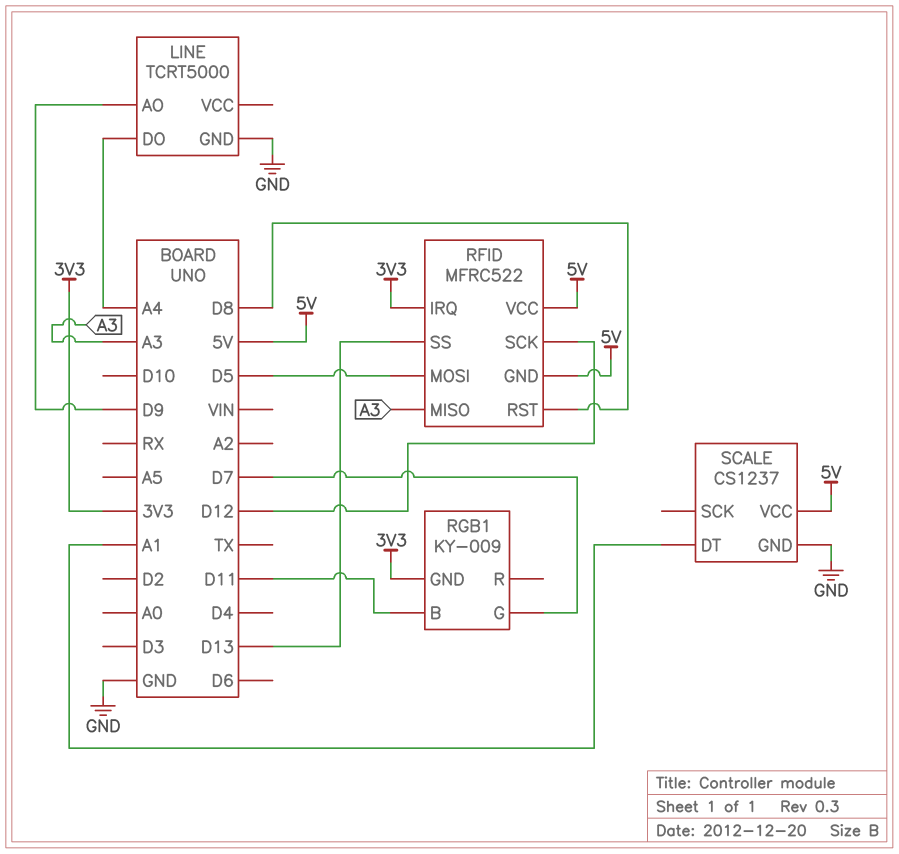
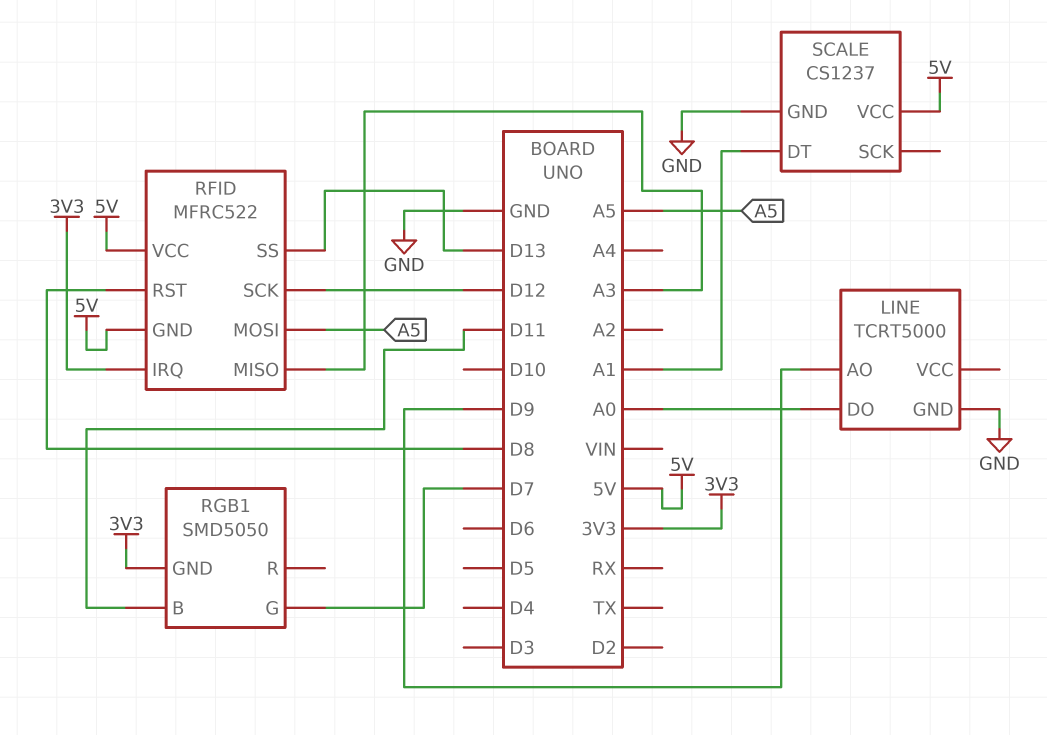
LINE pin DO: A4 -> A0
RFID pin MOSI: D5 -> A5
RGB1: KY-009 -> SMD5050

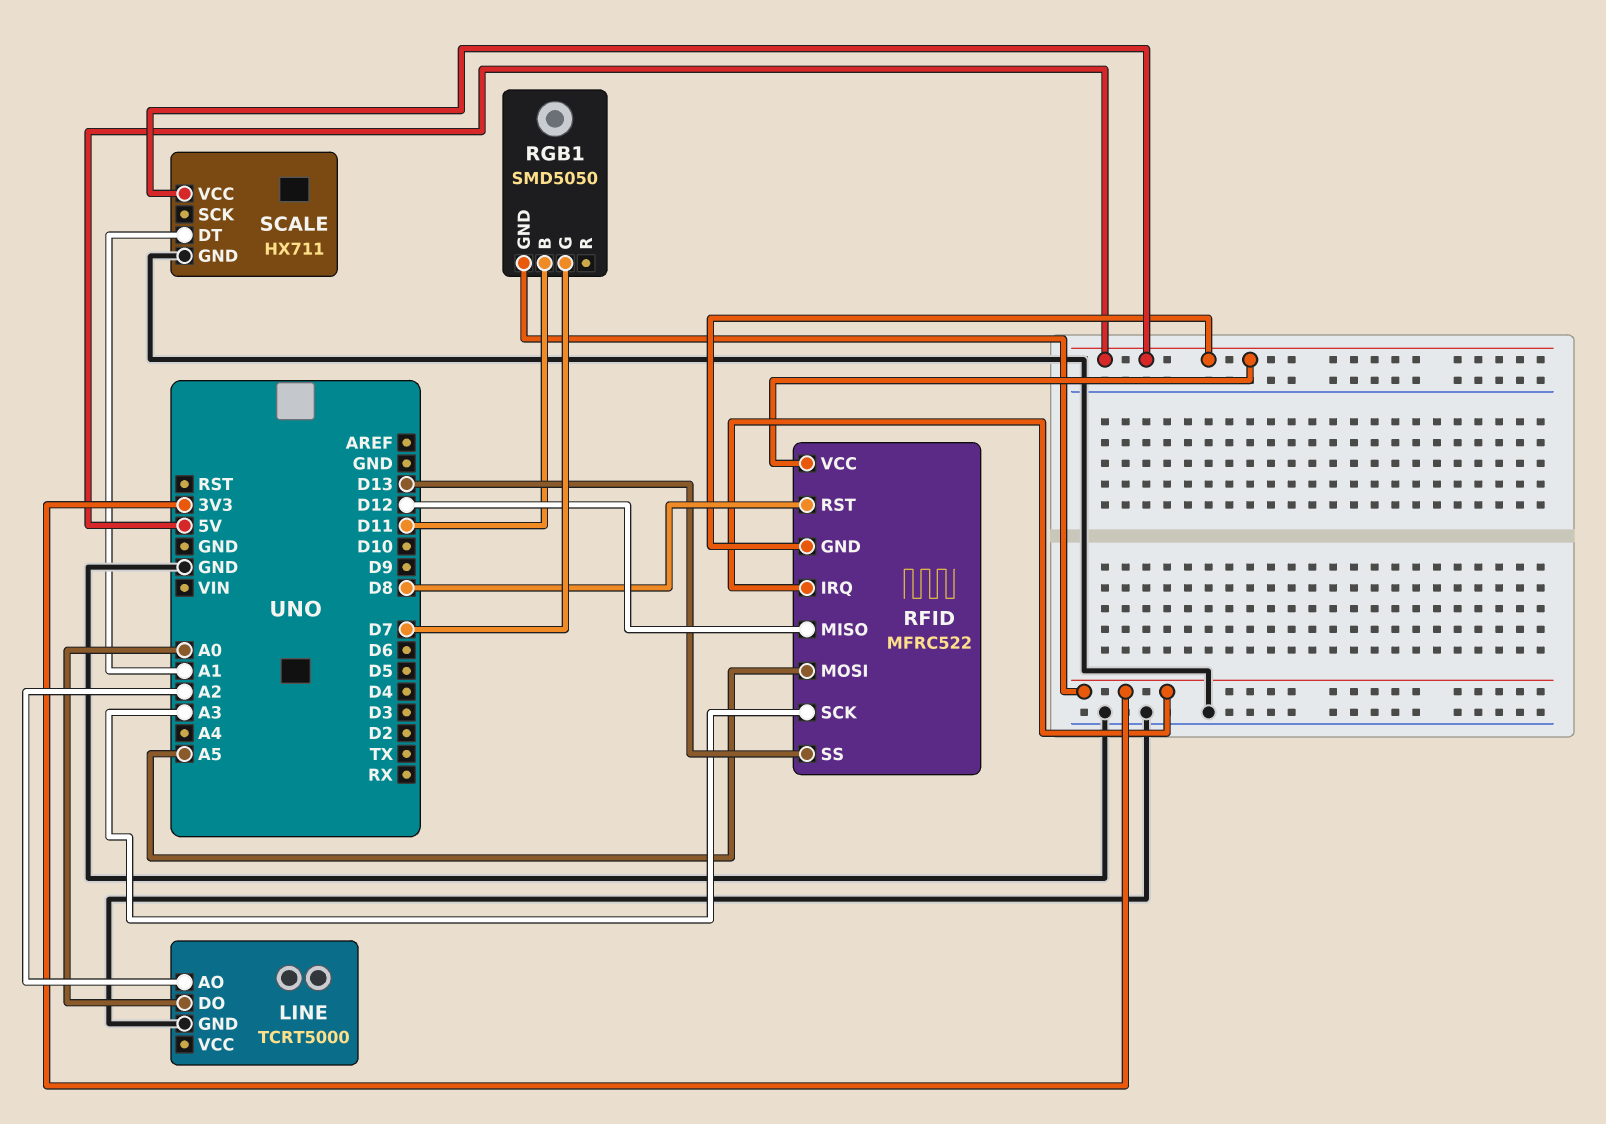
LINE pin AO: D9 -> A2
RFID pin MISO: A3 -> D12
RFID pin SCK: D12 -> A3
SCALE: CS1237 -> HX711

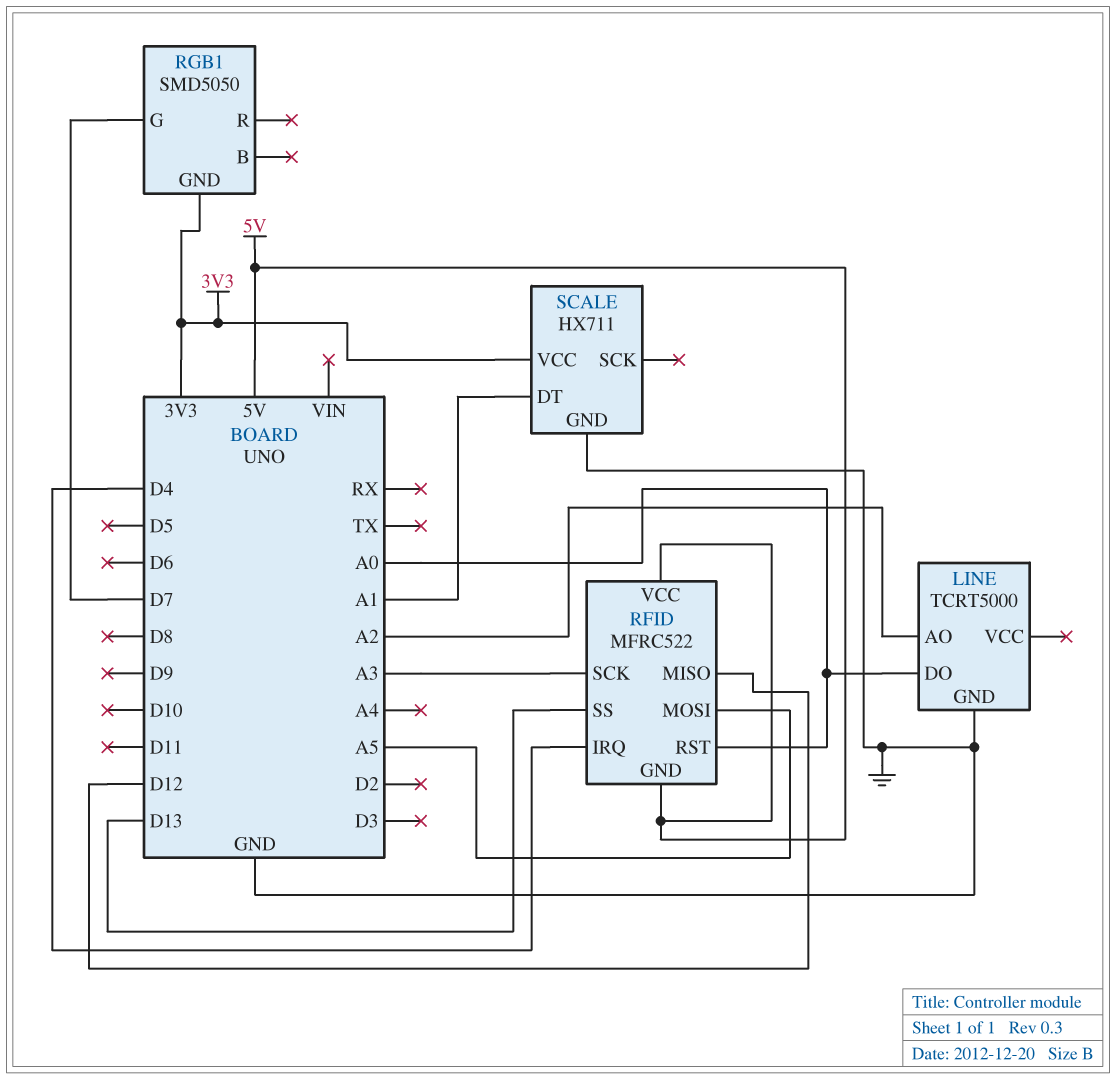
RFID pin IRQ: 3V3 -> D4
RFID pin RST: D8 -> A0
RGB1 pin B: D11 -> none
SCALE pin VCC: 5V -> 3V3

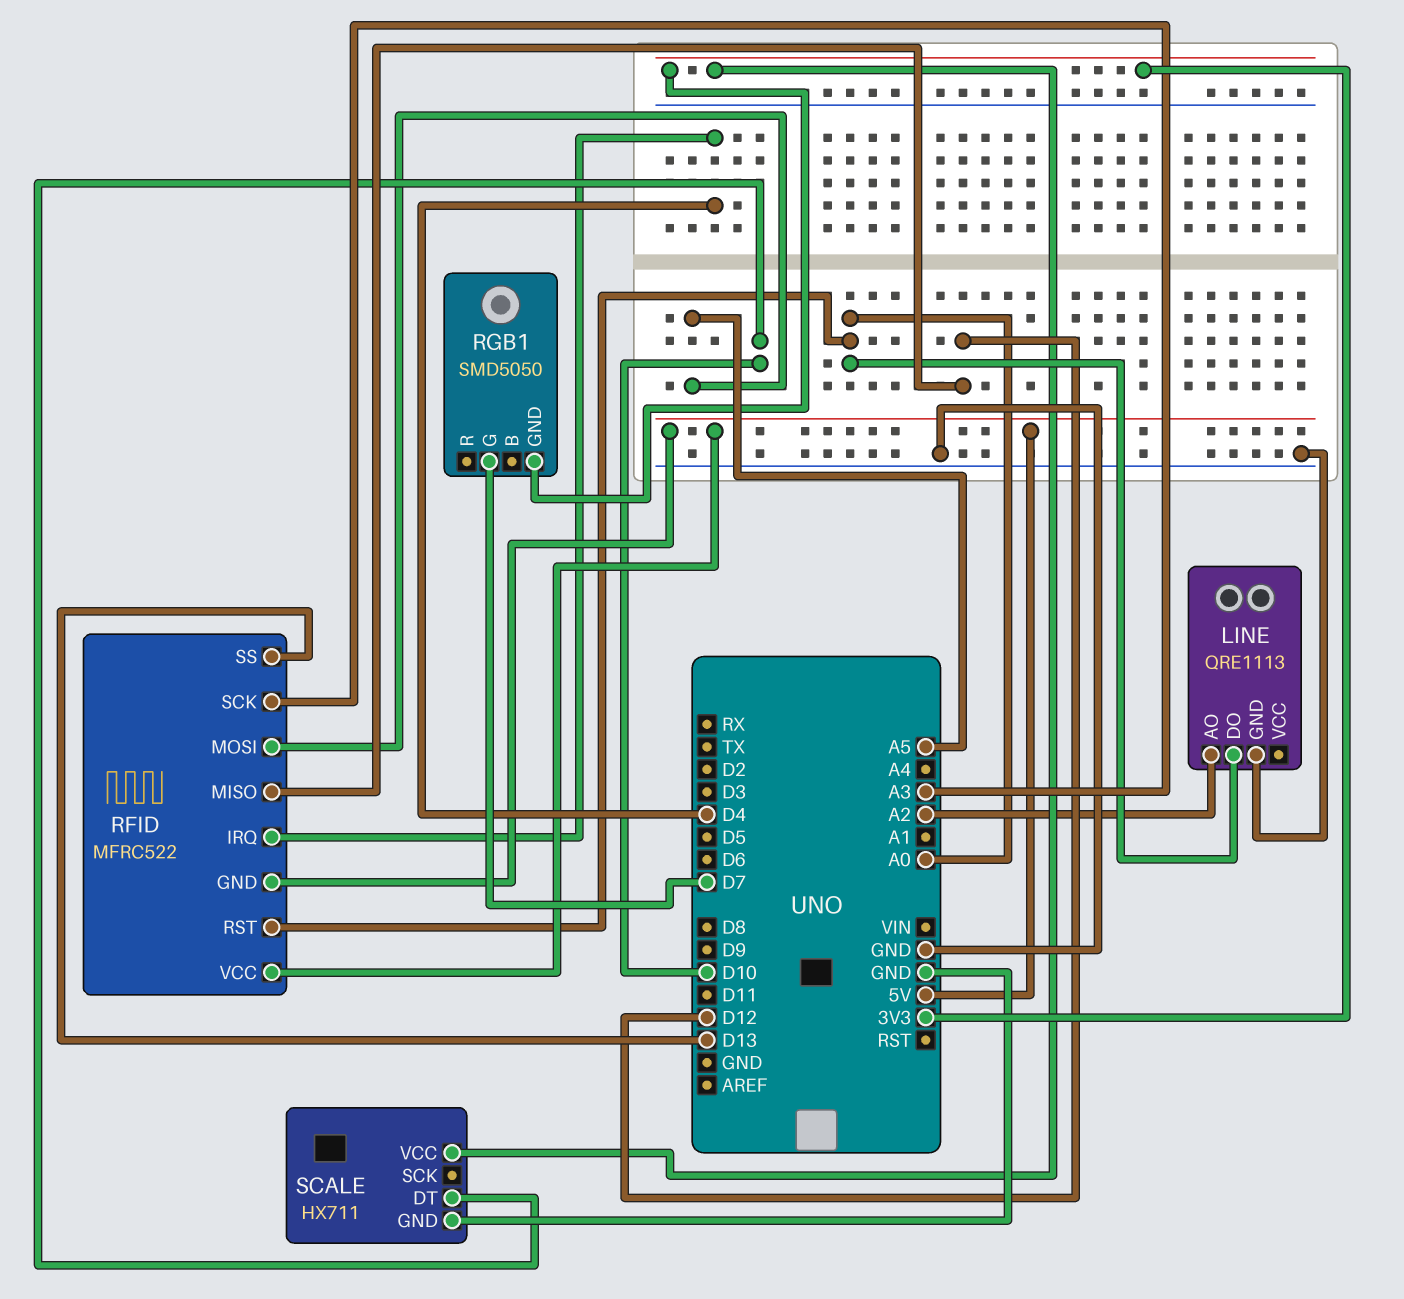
LINE: TCRT5000 -> QRE1113
SCALE pin DT: A1 -> D10

